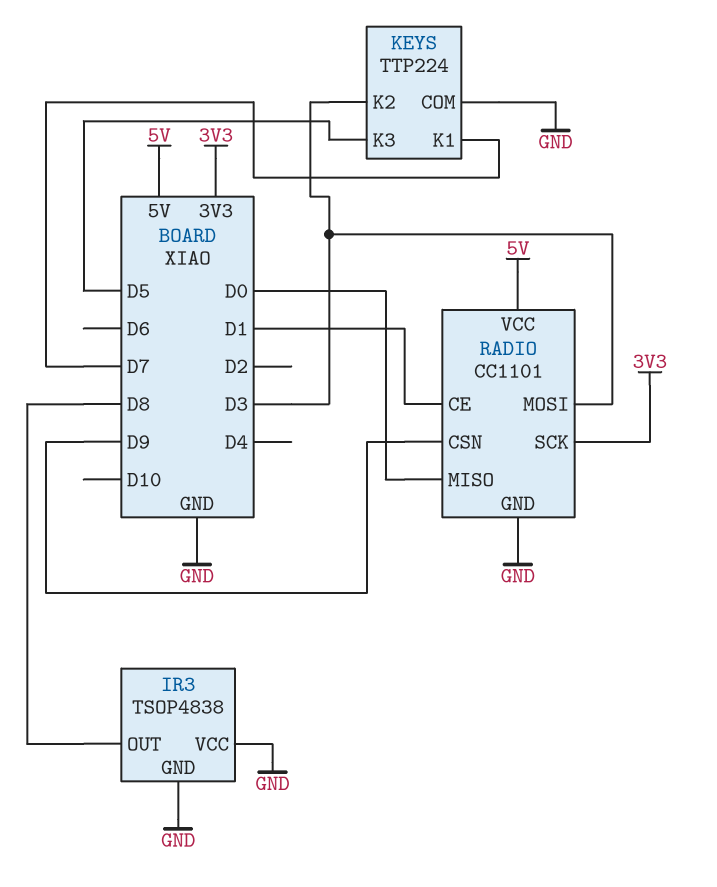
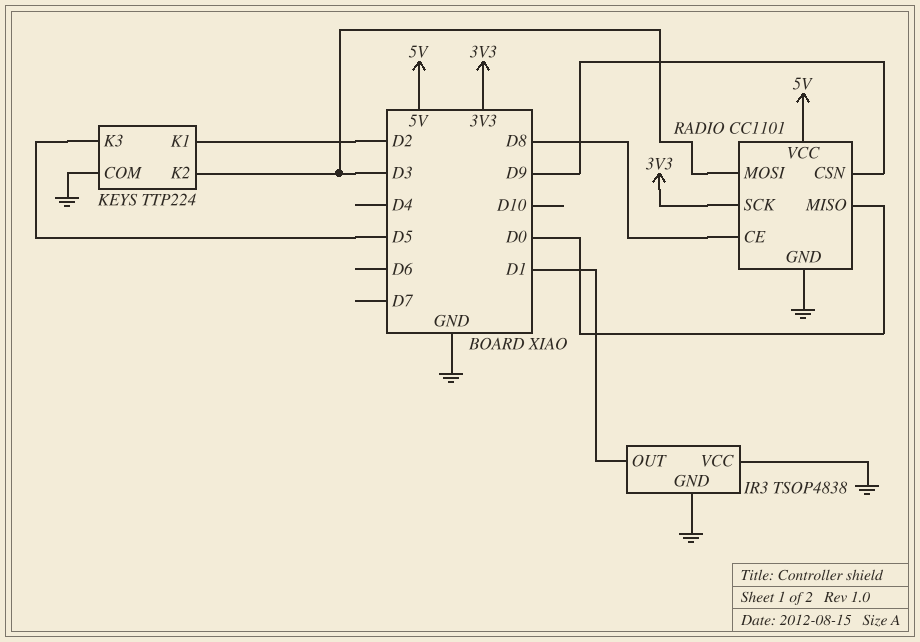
IR3 pin OUT: D8 -> D1
KEYS pin K1: D7 -> D2
RADIO pin CE: D1 -> D8

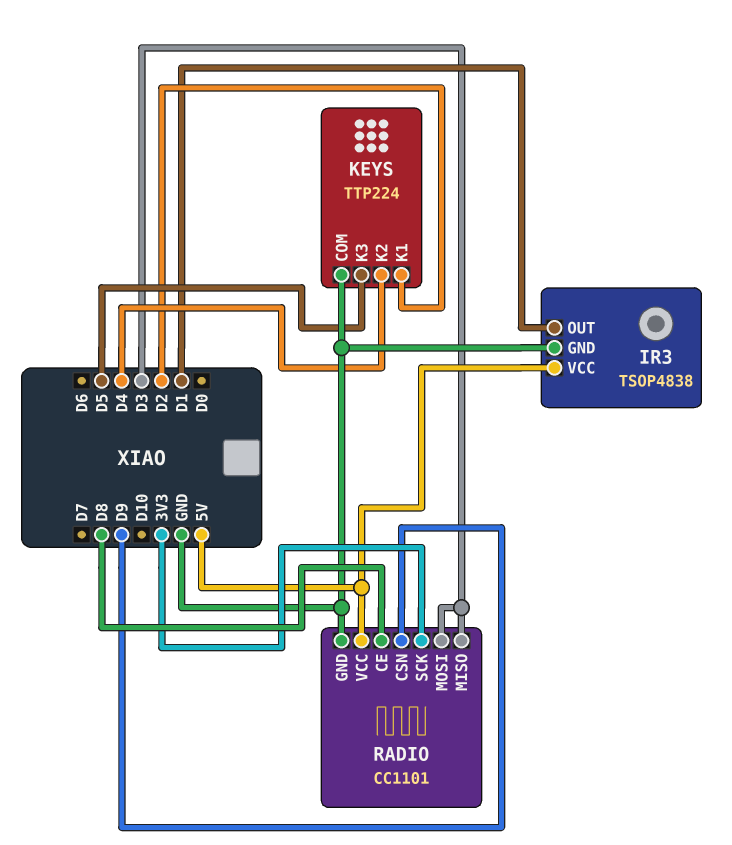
IR3 pin VCC: GND -> 5V
KEYS pin K2: D3 -> D4
RADIO pin MISO: D0 -> D3

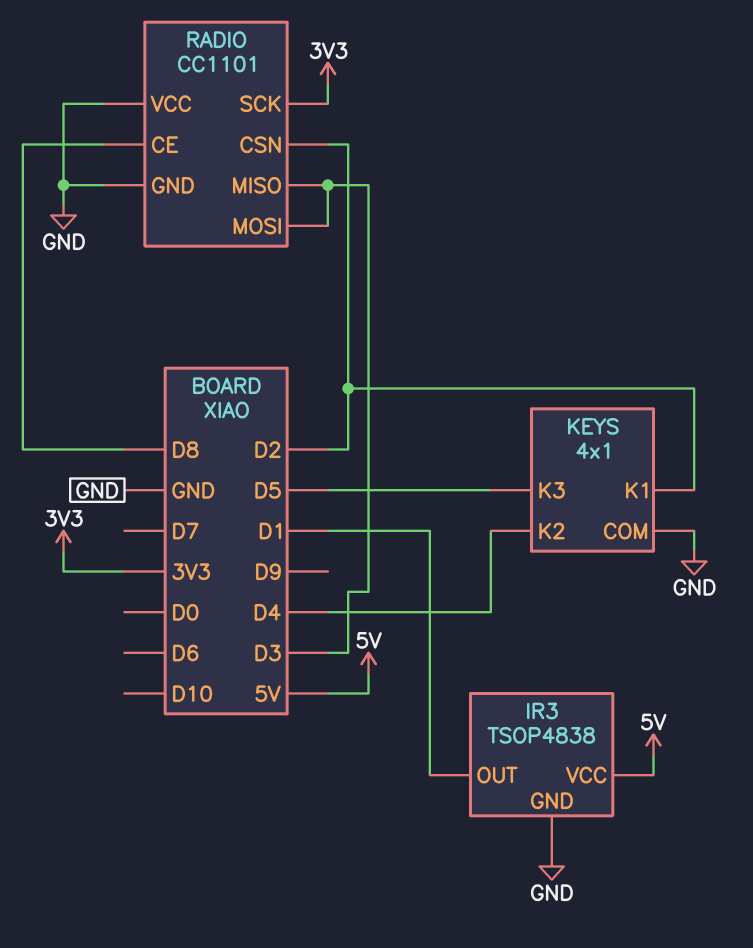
KEYS: TTP224 -> 4x1
RADIO pin CSN: D9 -> D2
RADIO pin VCC: 5V -> GND

